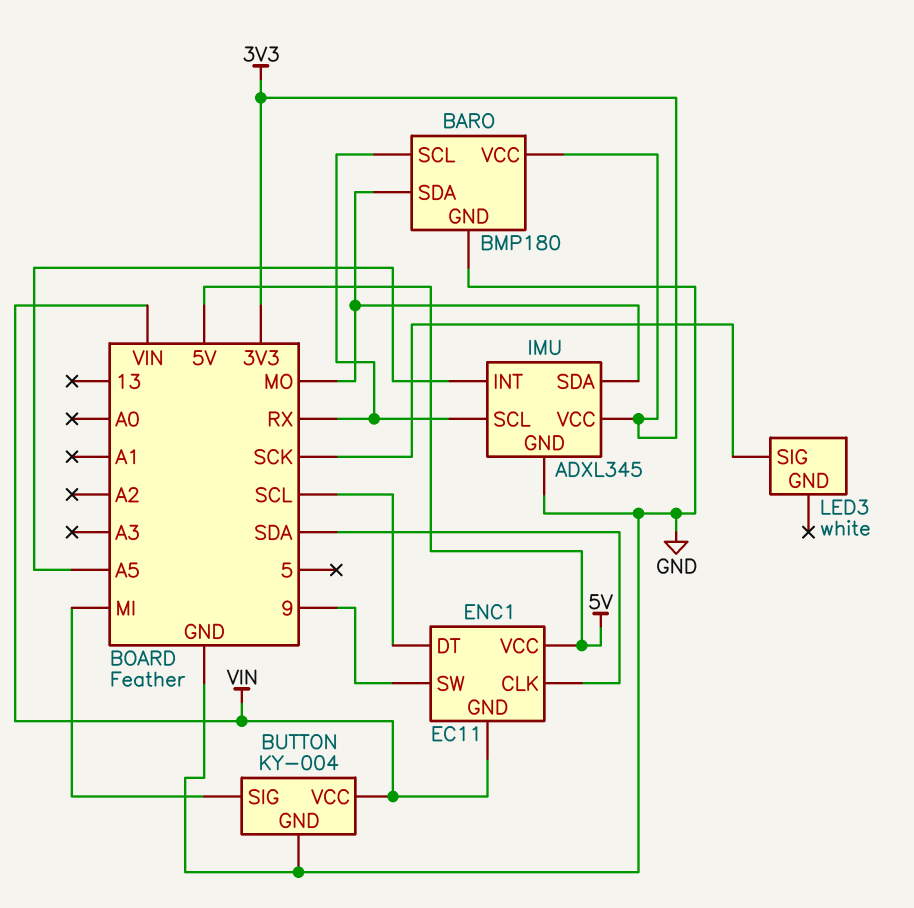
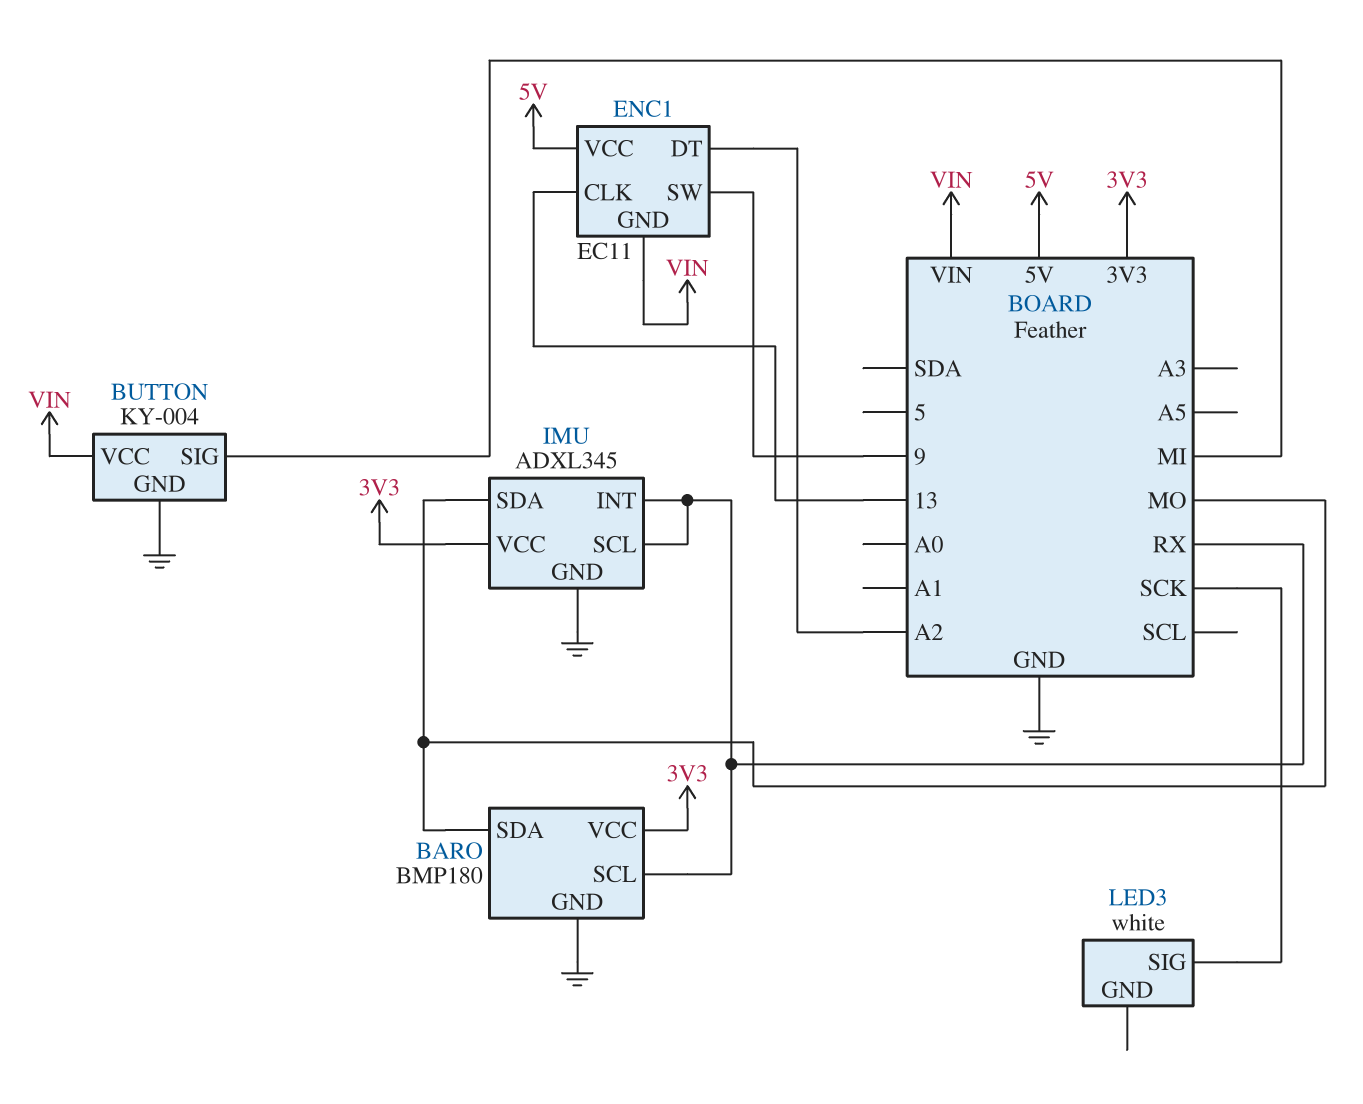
ENC1 pin CLK: SDA -> 13
ENC1 pin DT: SCL -> A2
IMU pin INT: A5 -> RX

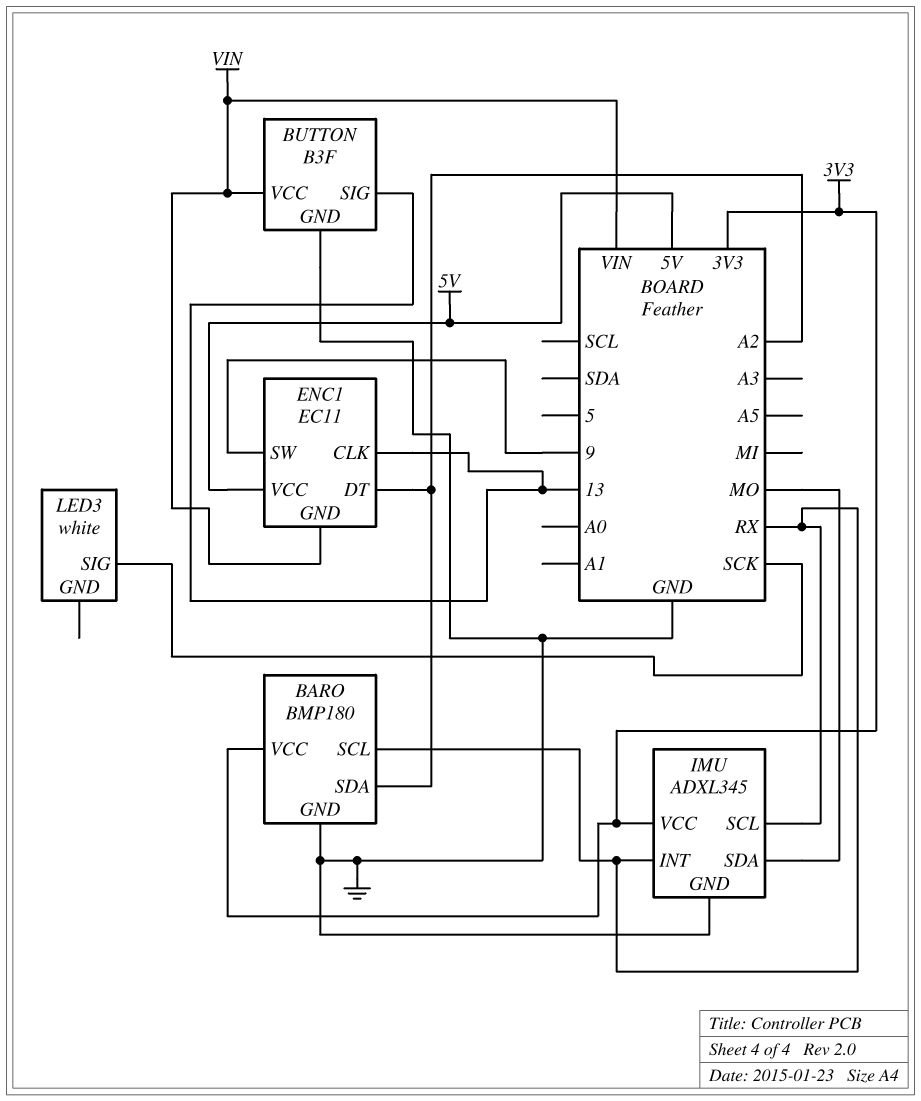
BARO pin SDA: MO -> A2
BUTTON: KY-004 -> B3F
BUTTON pin SIG: MI -> 13

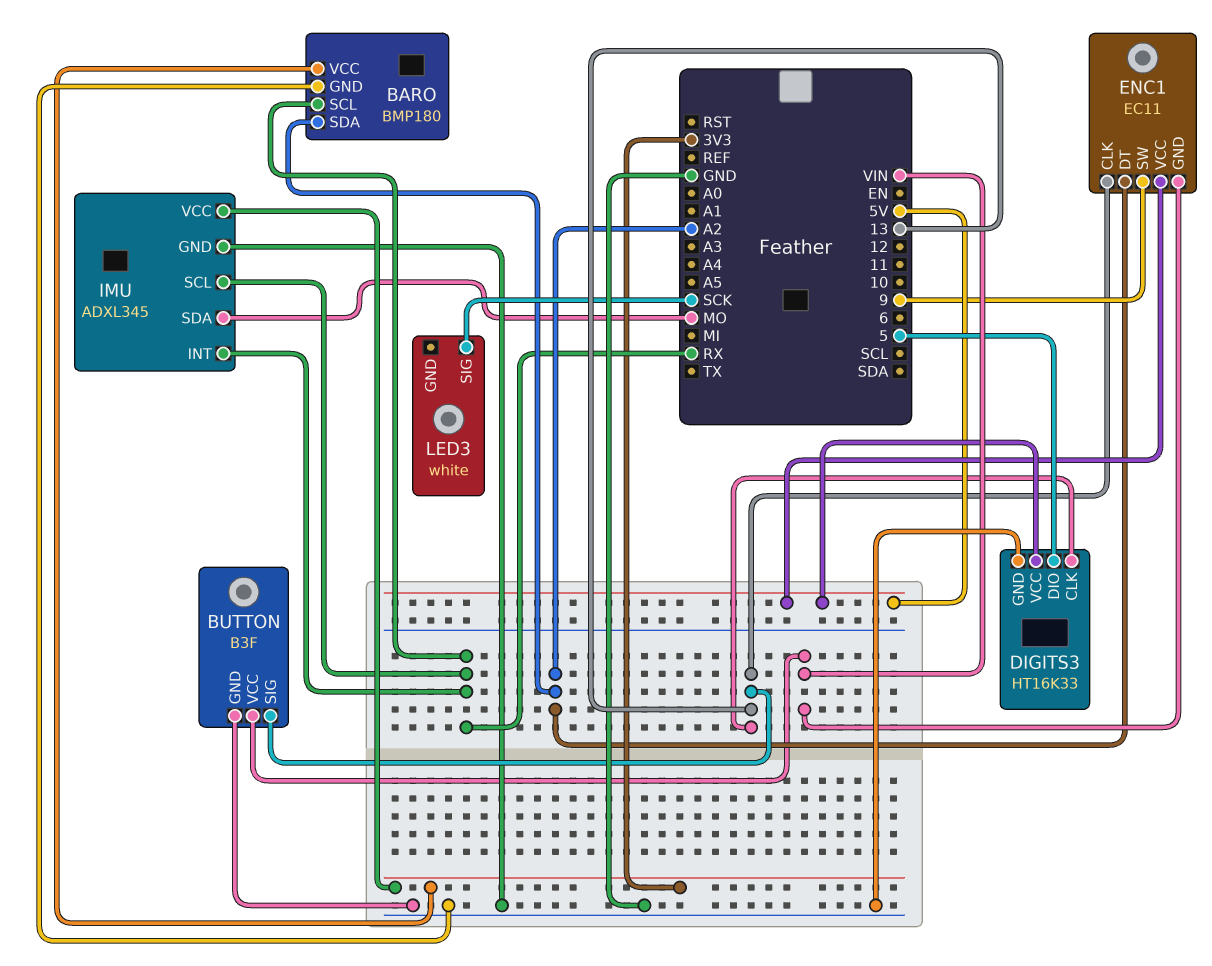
DIGITS3: none -> HT16K33
DIGITS3 pin CLK: none -> 13
DIGITS3 pin DIO: none -> 5
DIGITS3 pin GND: none -> GND
DIGITS3 pin VCC: none -> 5V

